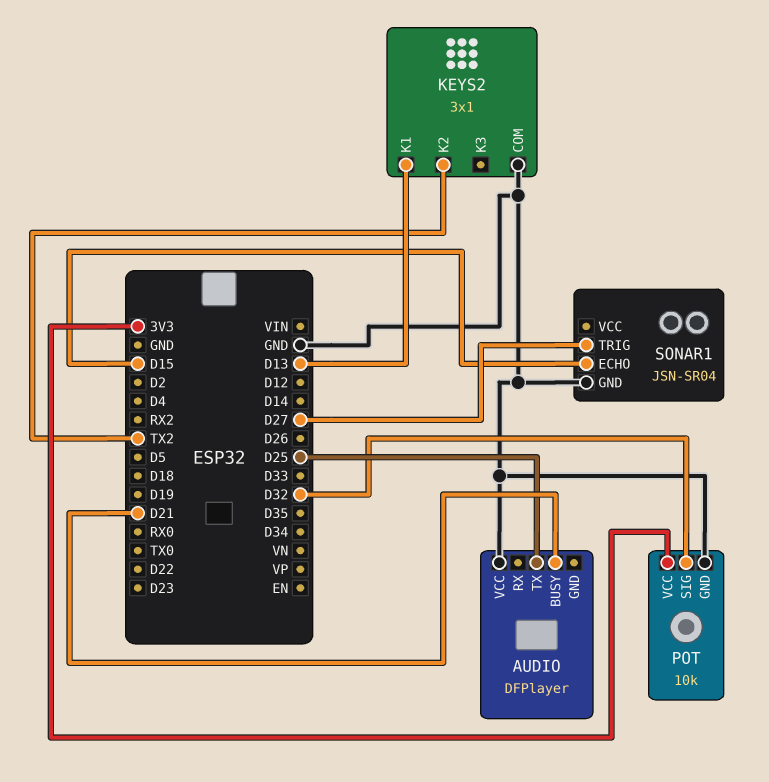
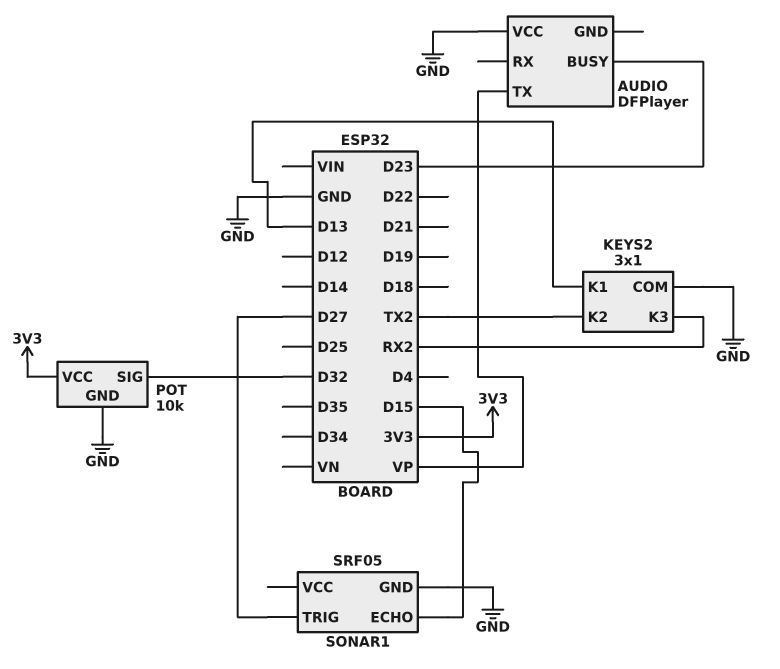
AUDIO pin BUSY: D21 -> D23
AUDIO pin TX: D25 -> VP
KEYS2 pin K3: none -> RX2
SONAR1: JSN-SR04 -> SRF05

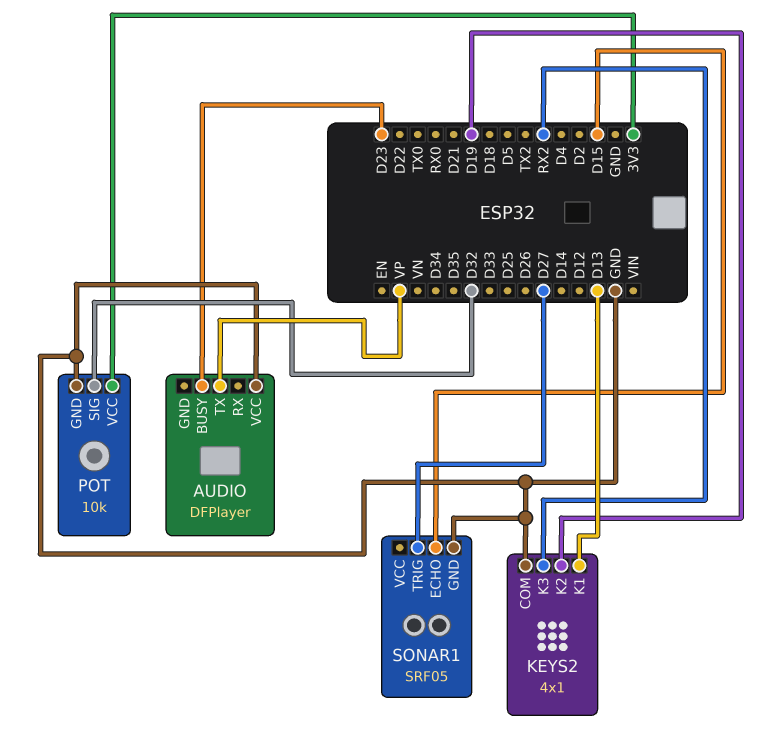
KEYS2: 3x1 -> 4x1
KEYS2 pin K2: TX2 -> D19

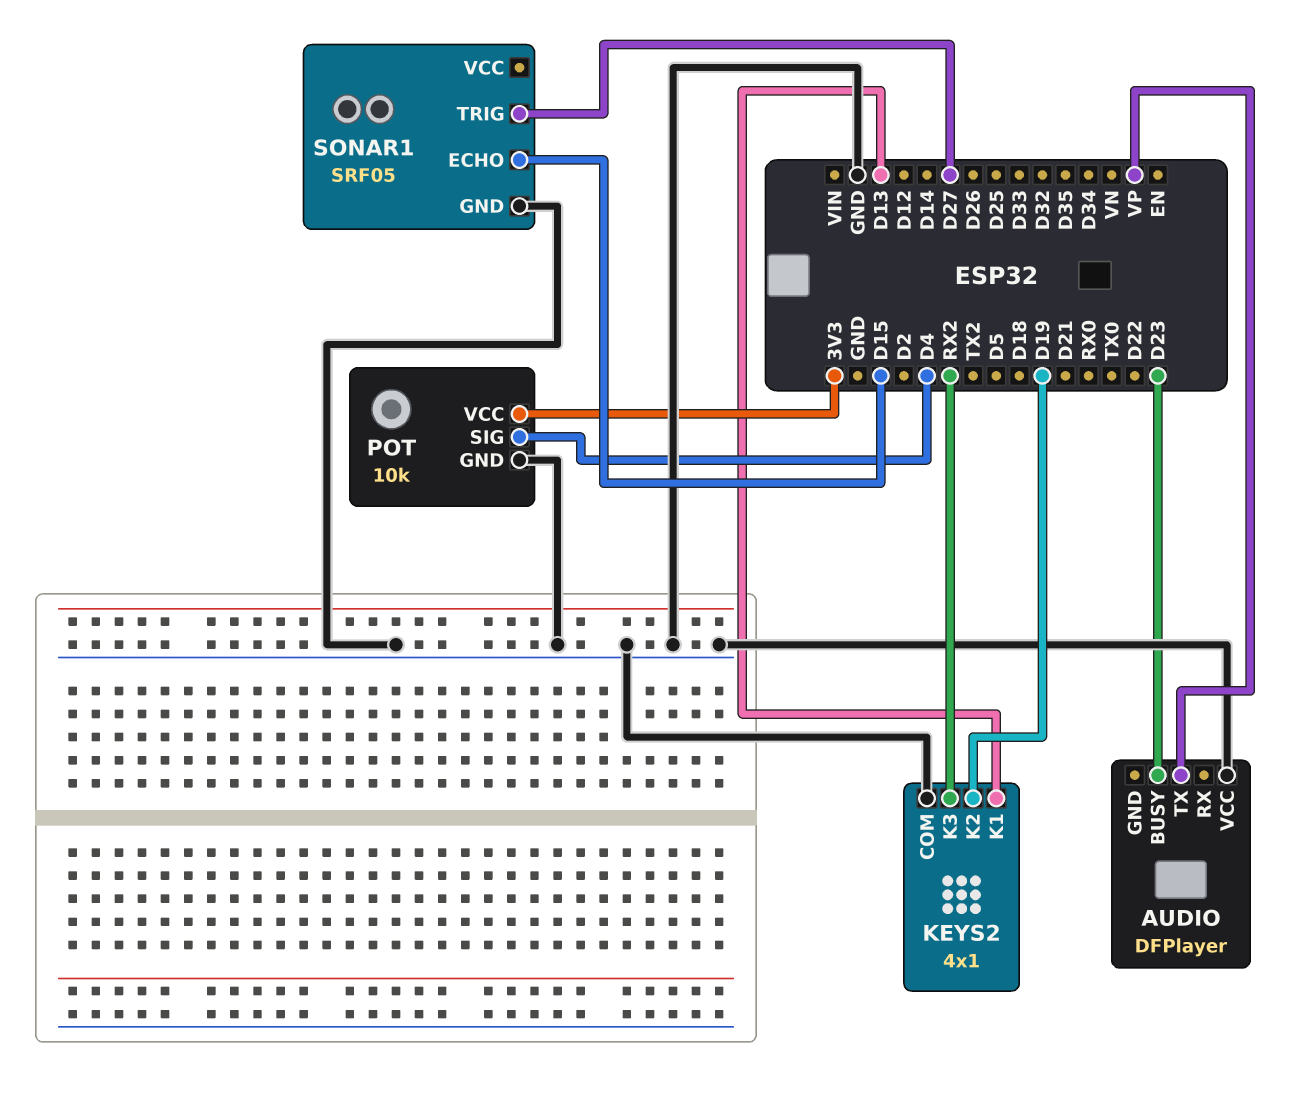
POT pin SIG: D32 -> D4

